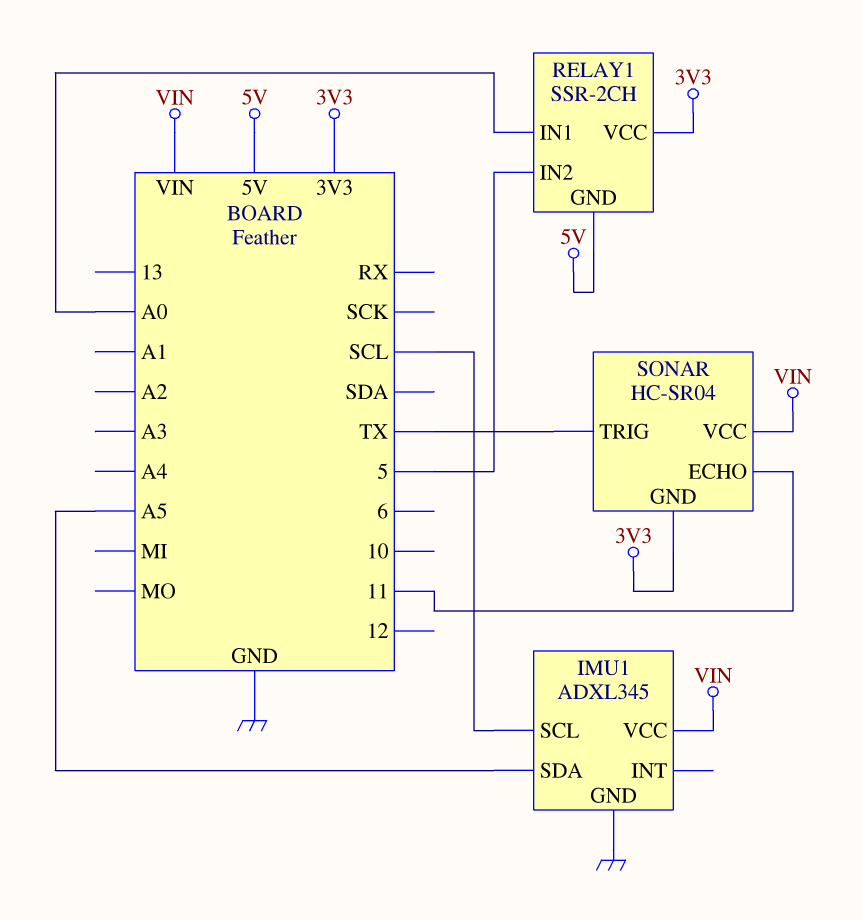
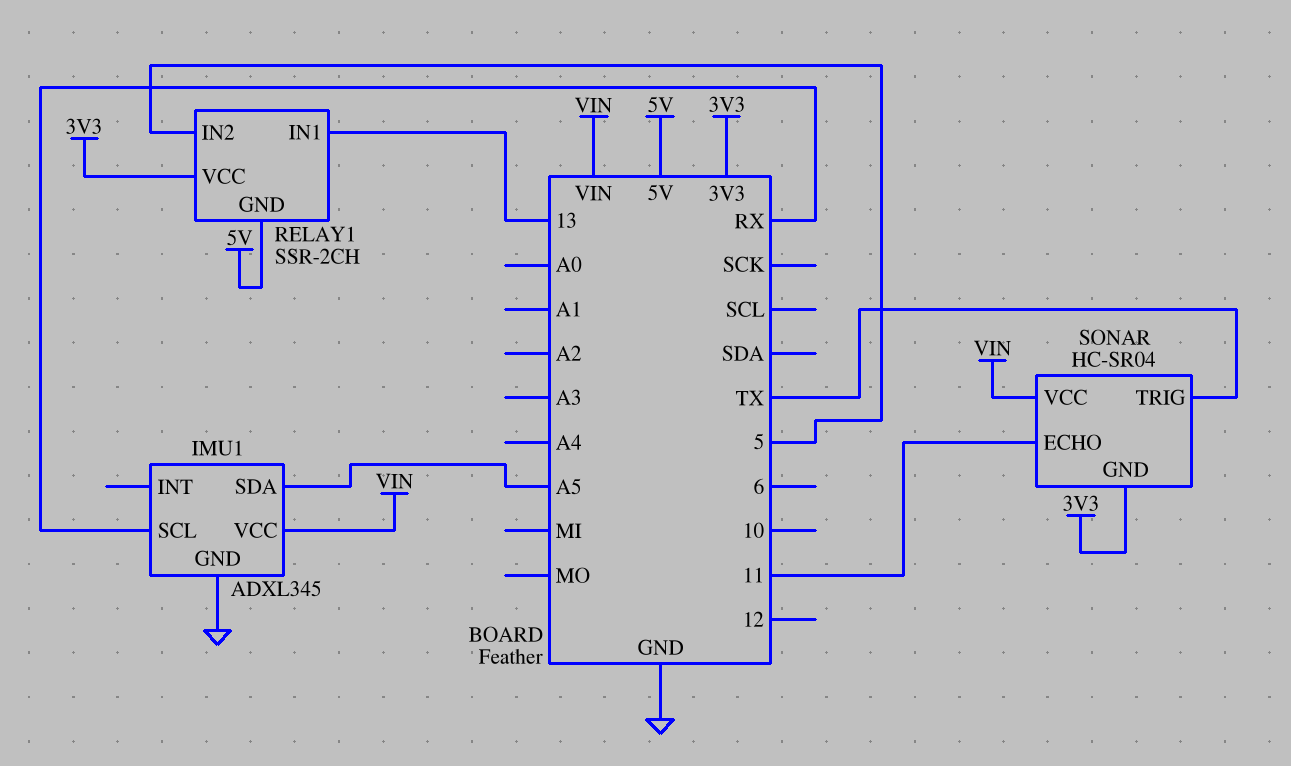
IMU1 pin SCL: SCL -> RX
RELAY1 pin IN1: A0 -> 13

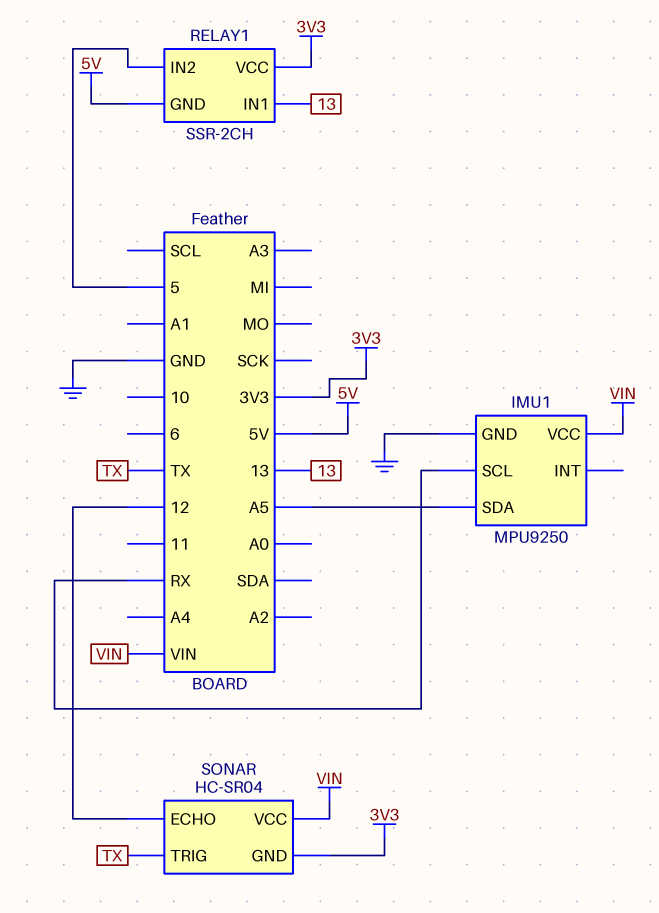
IMU1: ADXL345 -> MPU9250
SONAR pin ECHO: 11 -> 12

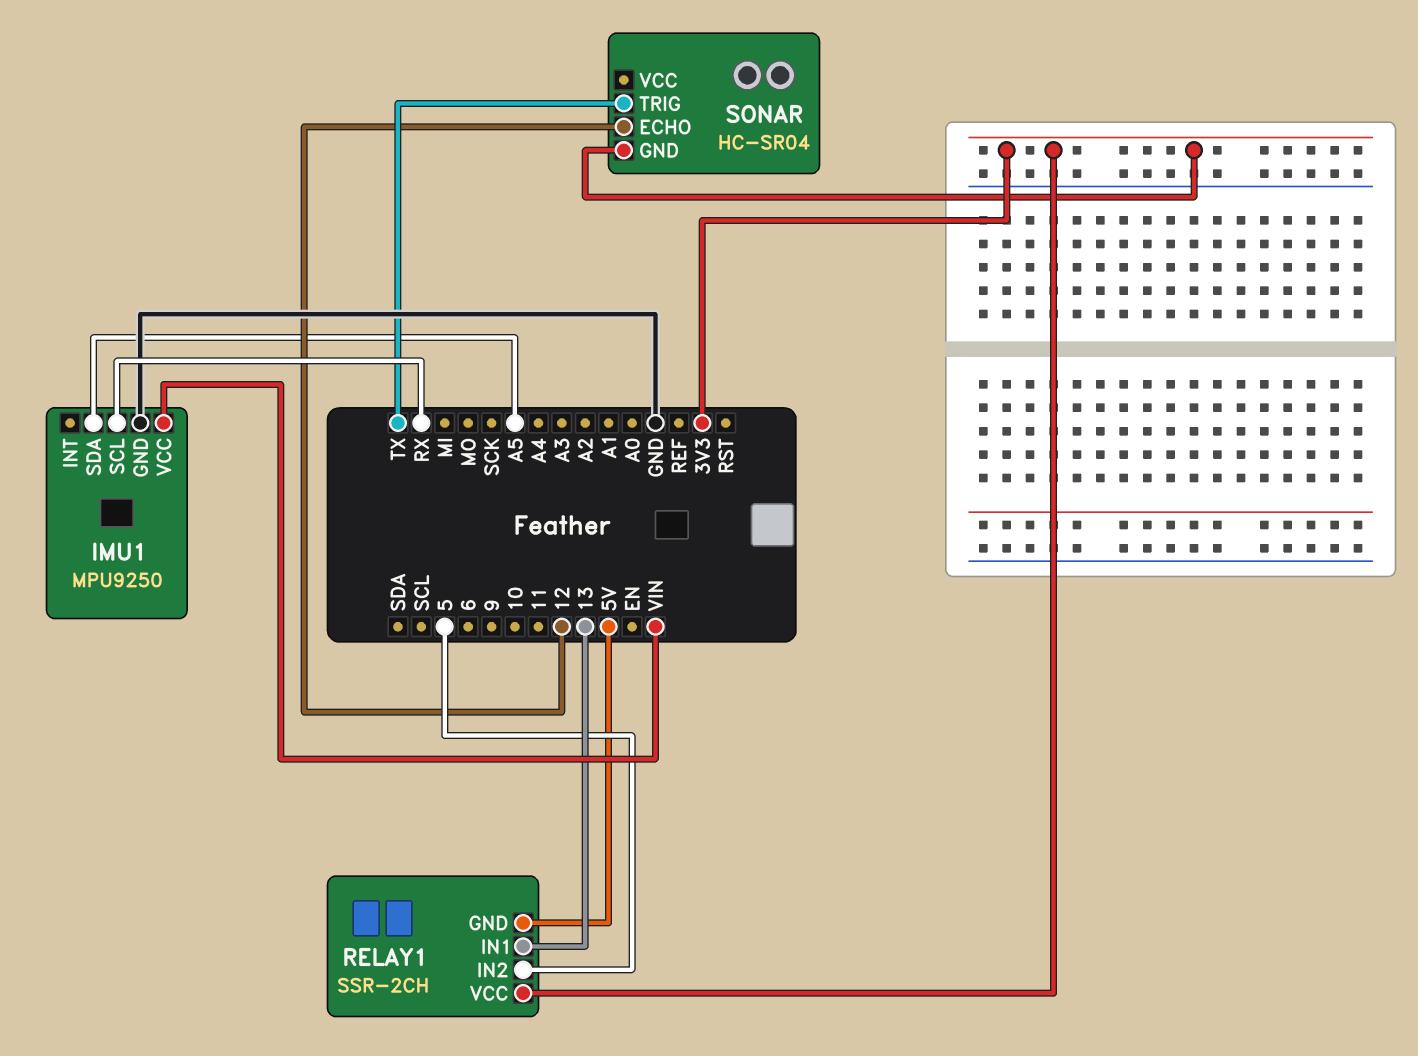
SONAR pin VCC: VIN -> none

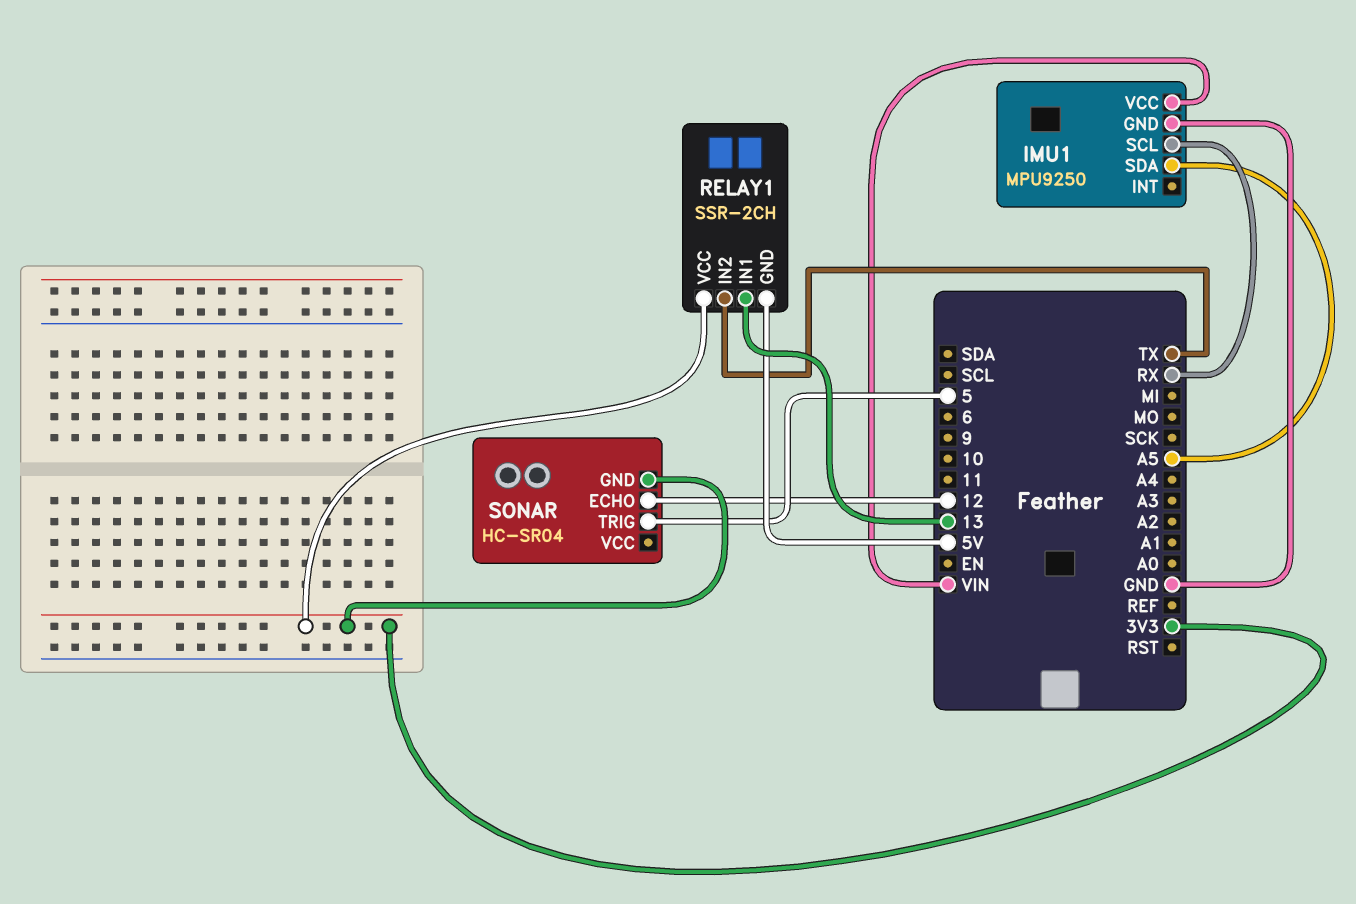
RELAY1 pin IN2: 5 -> TX
SONAR pin TRIG: TX -> 5

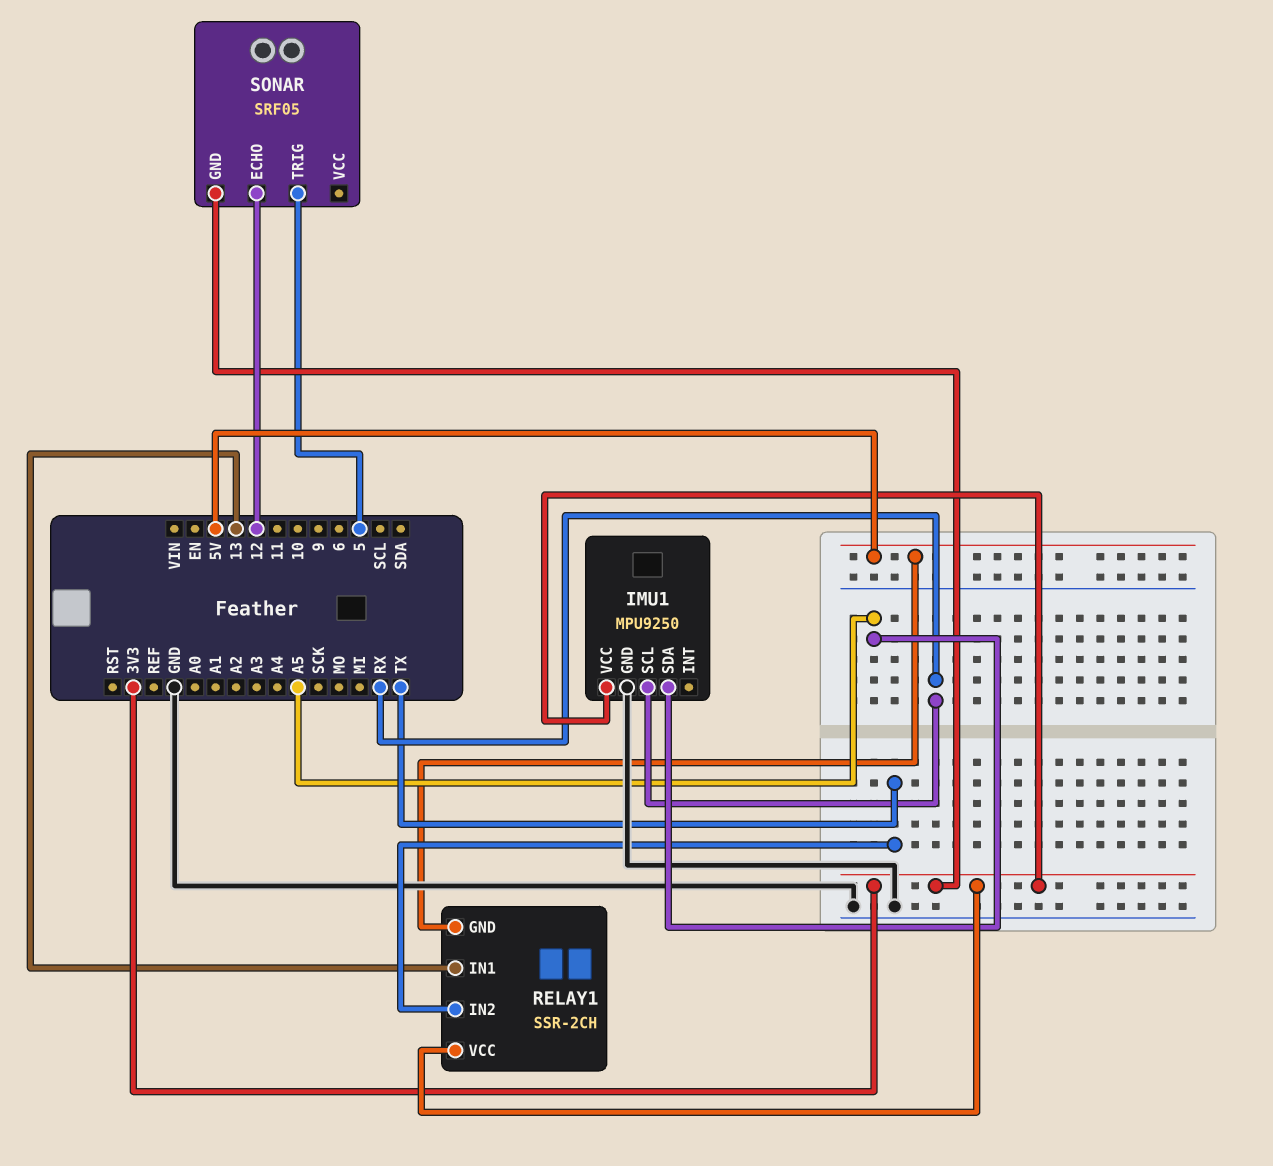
IMU1 pin VCC: VIN -> 3V3
SONAR: HC-SR04 -> SRF05

